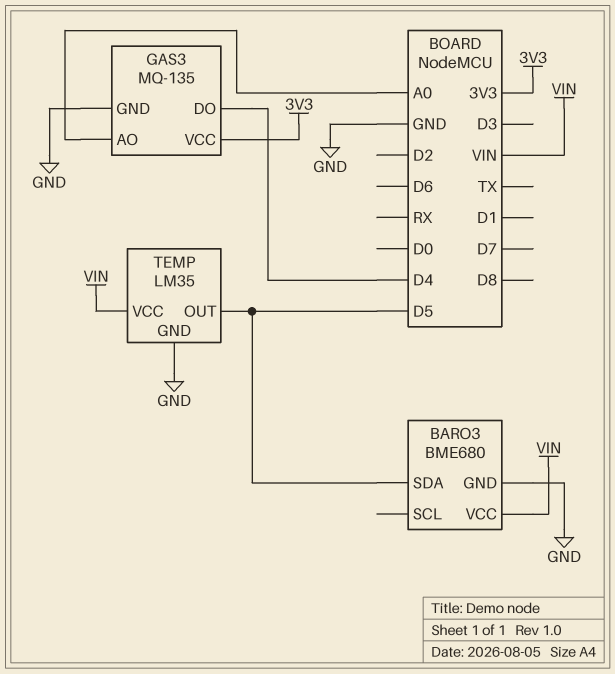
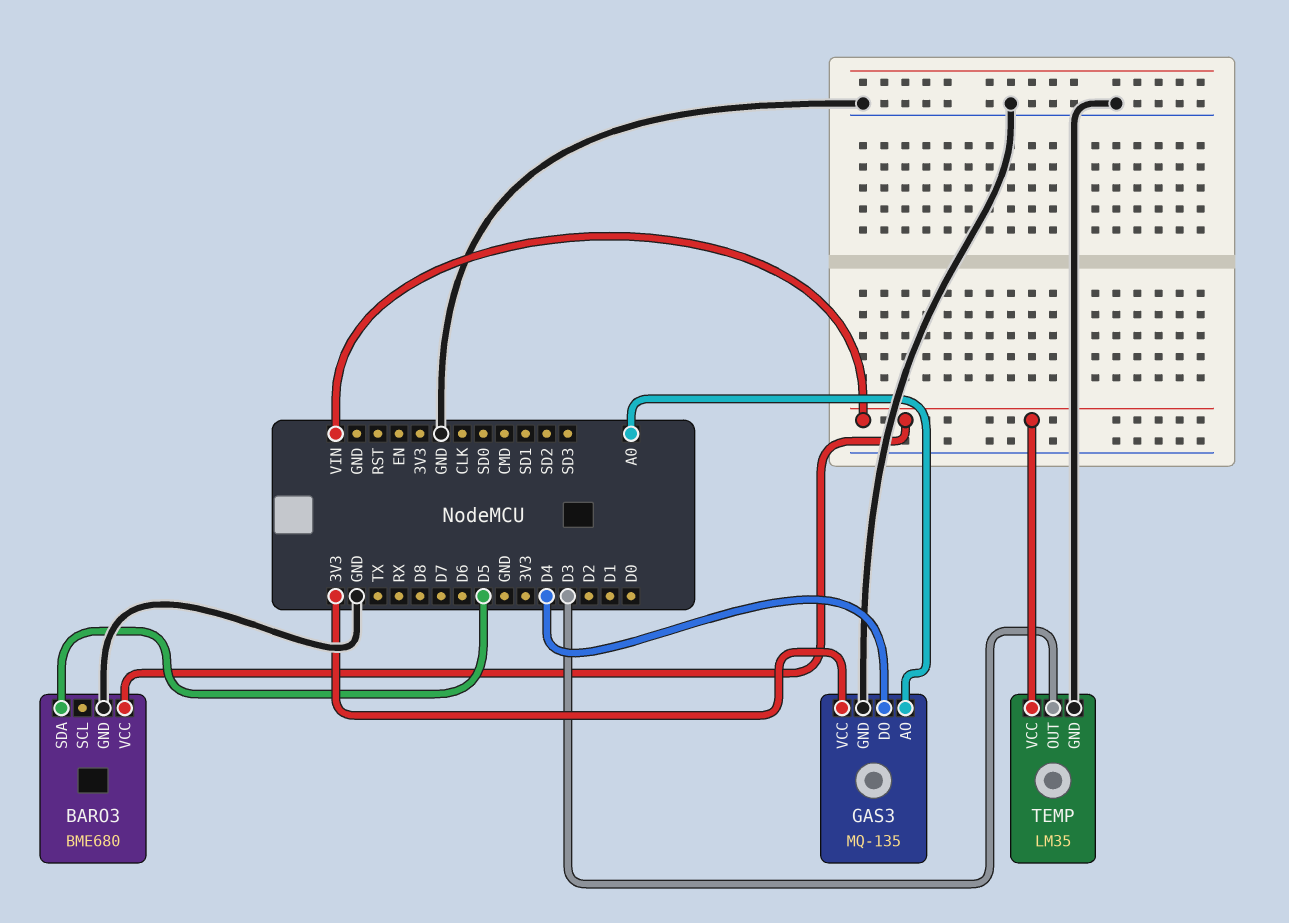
TEMP pin OUT: D5 -> D3

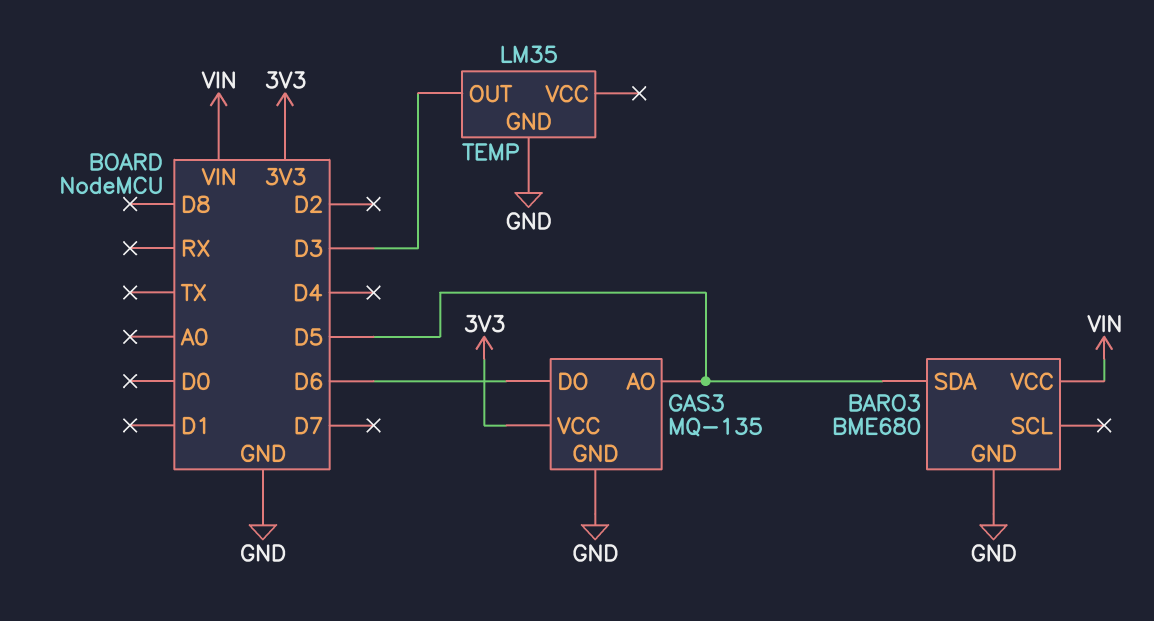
GAS3 pin AO: A0 -> D5
GAS3 pin DO: D4 -> D6
TEMP pin VCC: VIN -> none

